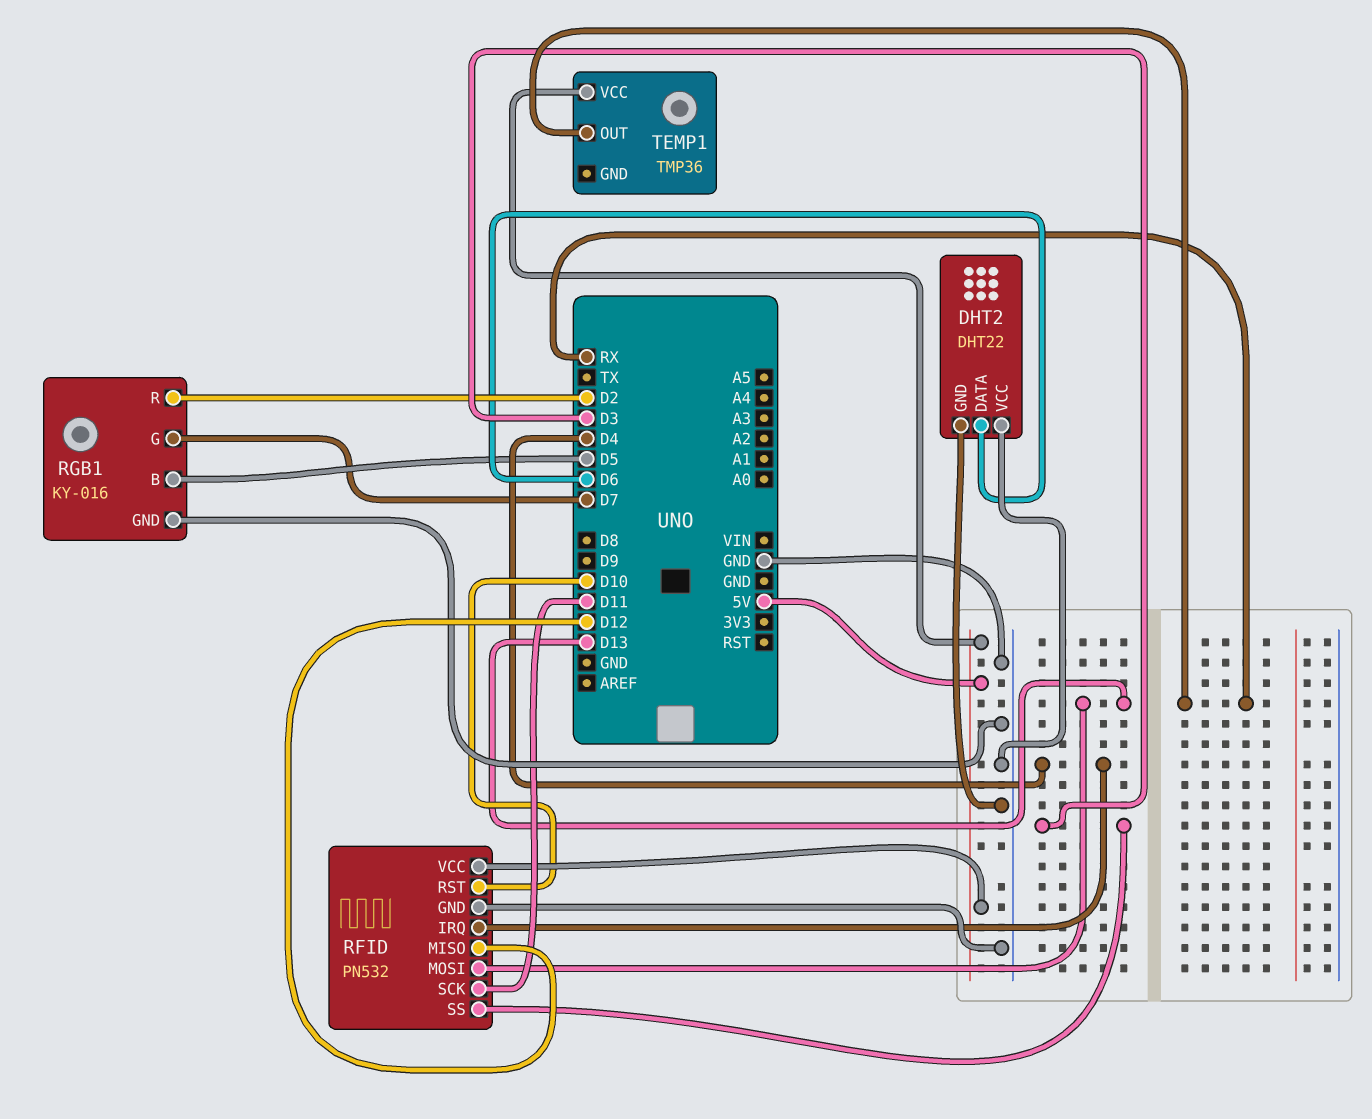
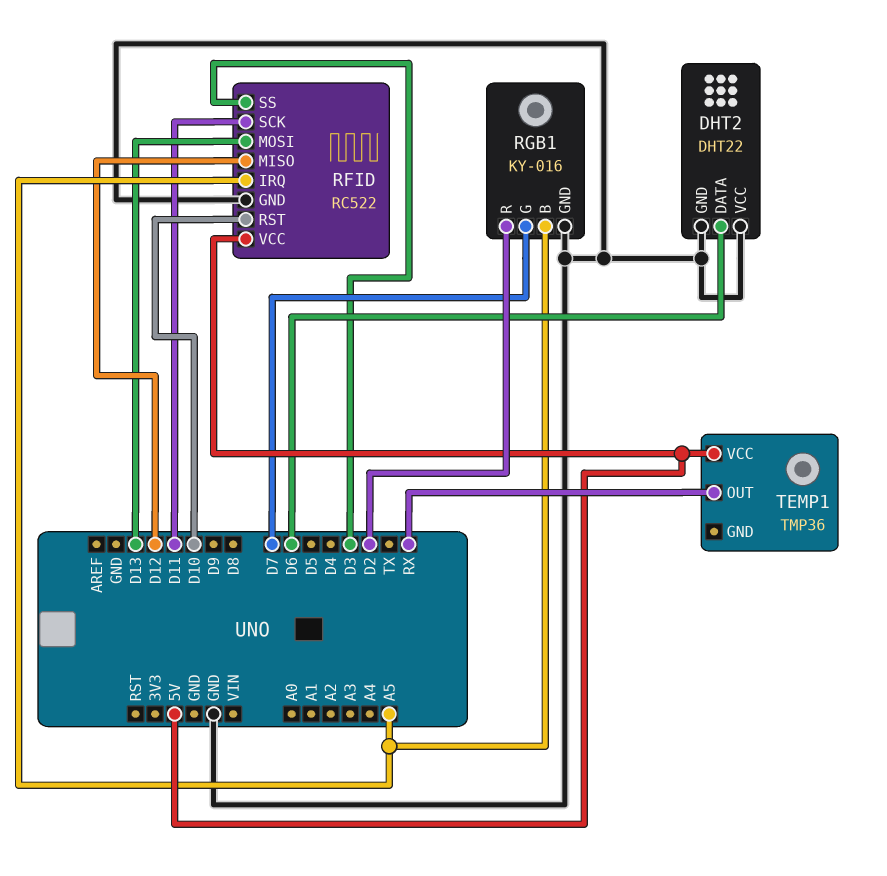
RFID: PN532 -> RC522
RFID pin IRQ: D4 -> A5
RGB1 pin B: D5 -> A5

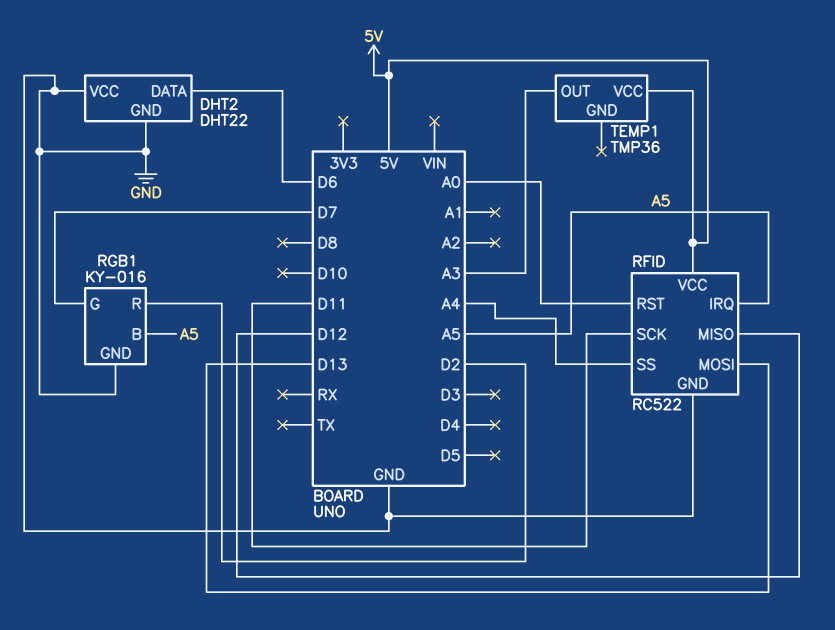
RFID pin RST: D10 -> A0
RFID pin SS: D3 -> A4
TEMP1 pin OUT: RX -> A3

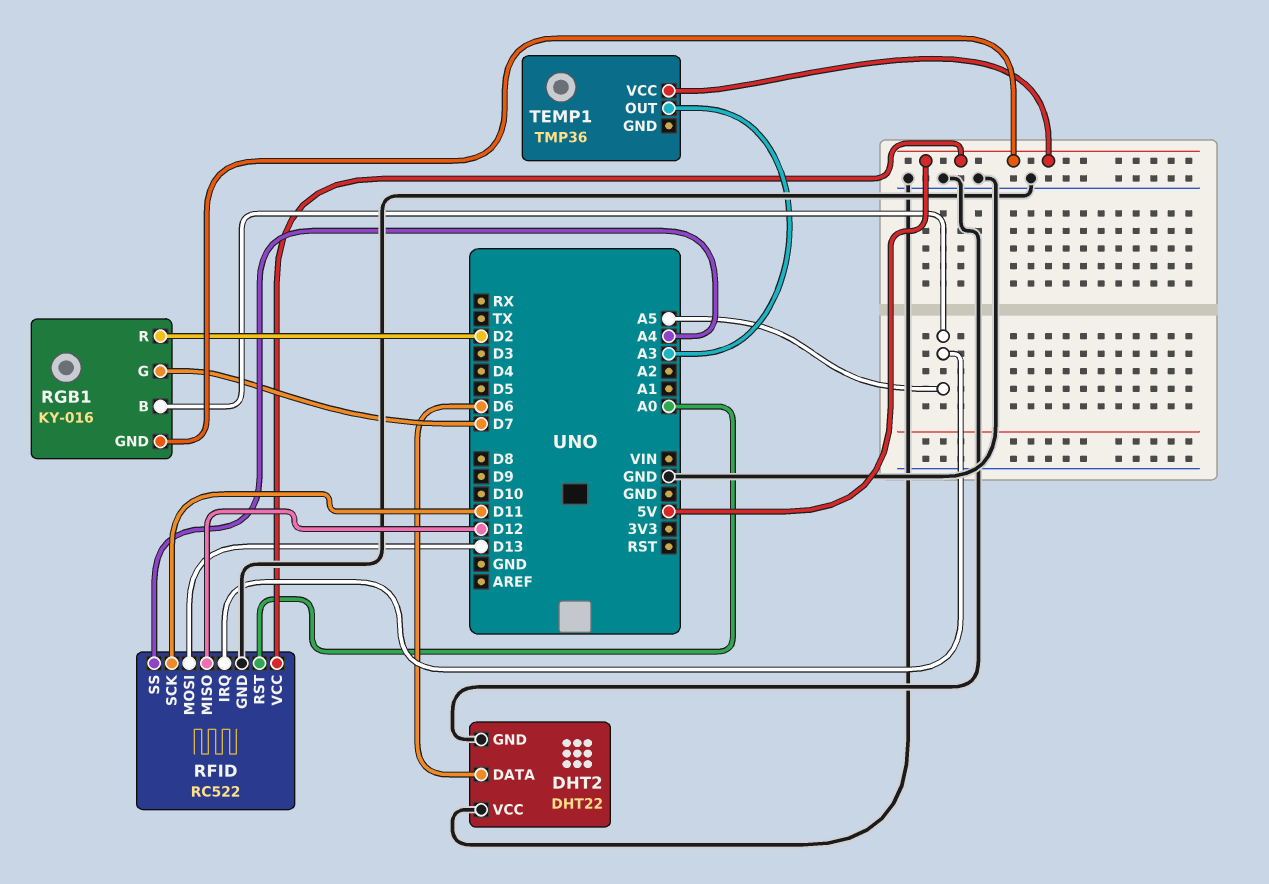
RGB1 pin GND: GND -> 5V

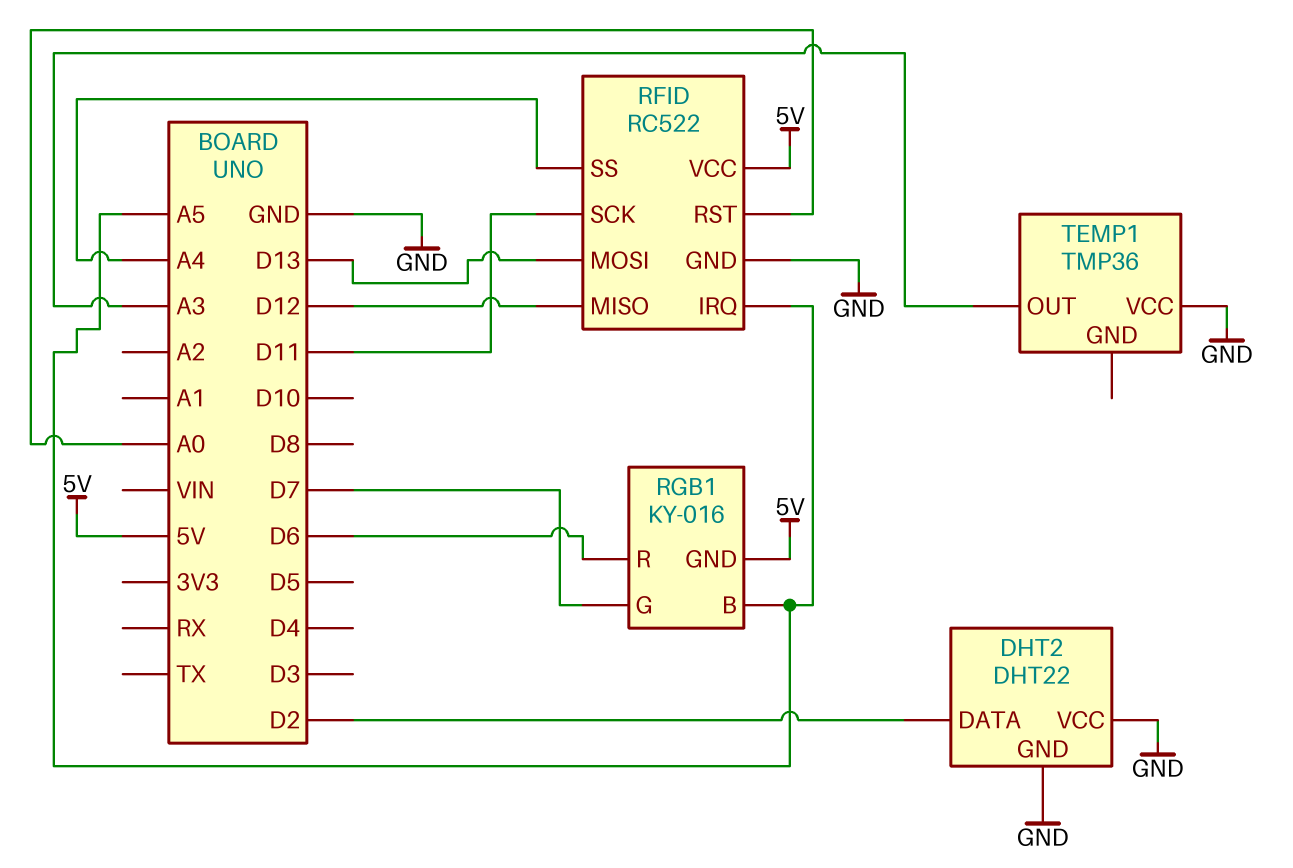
DHT2 pin DATA: D6 -> D2
RGB1 pin R: D2 -> D6
TEMP1 pin VCC: 5V -> GND

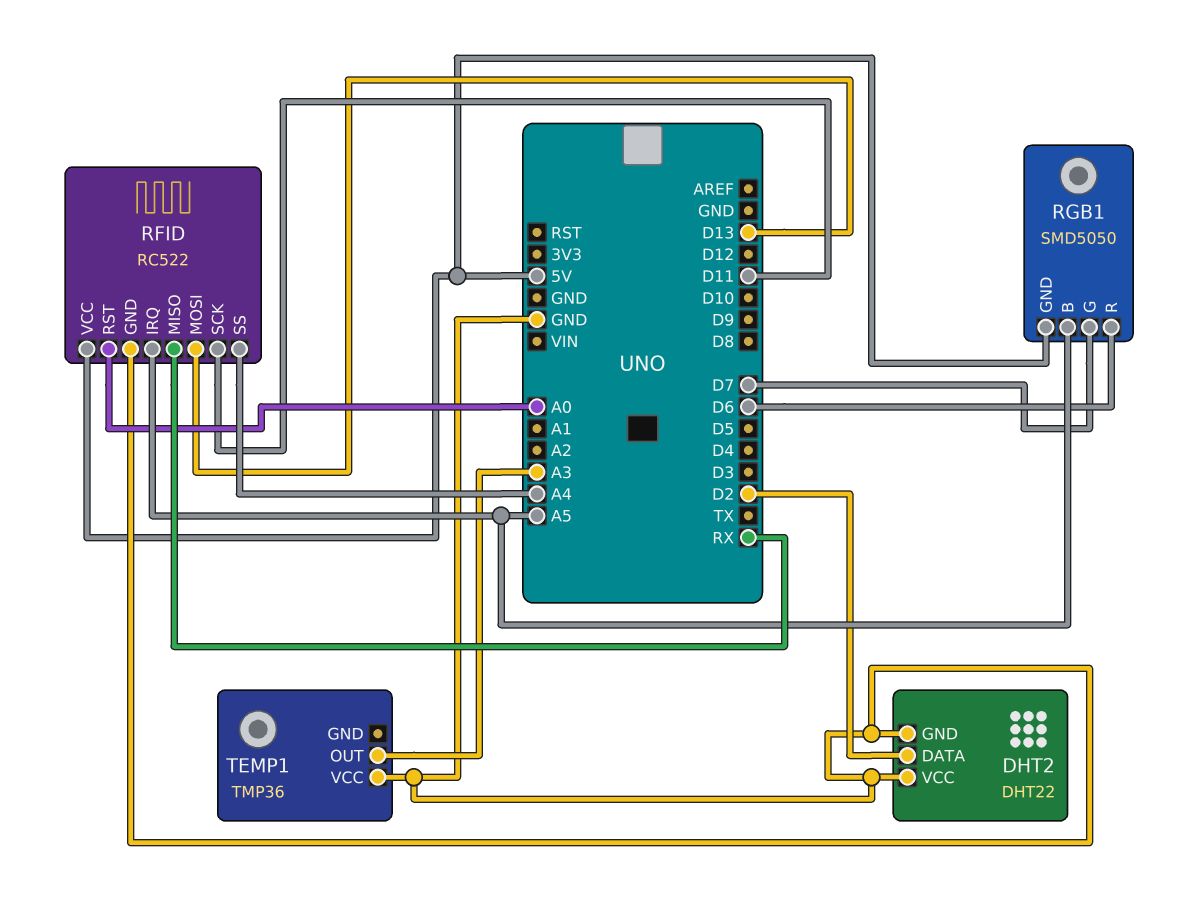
RFID pin MISO: D12 -> RX
RGB1: KY-016 -> SMD5050

